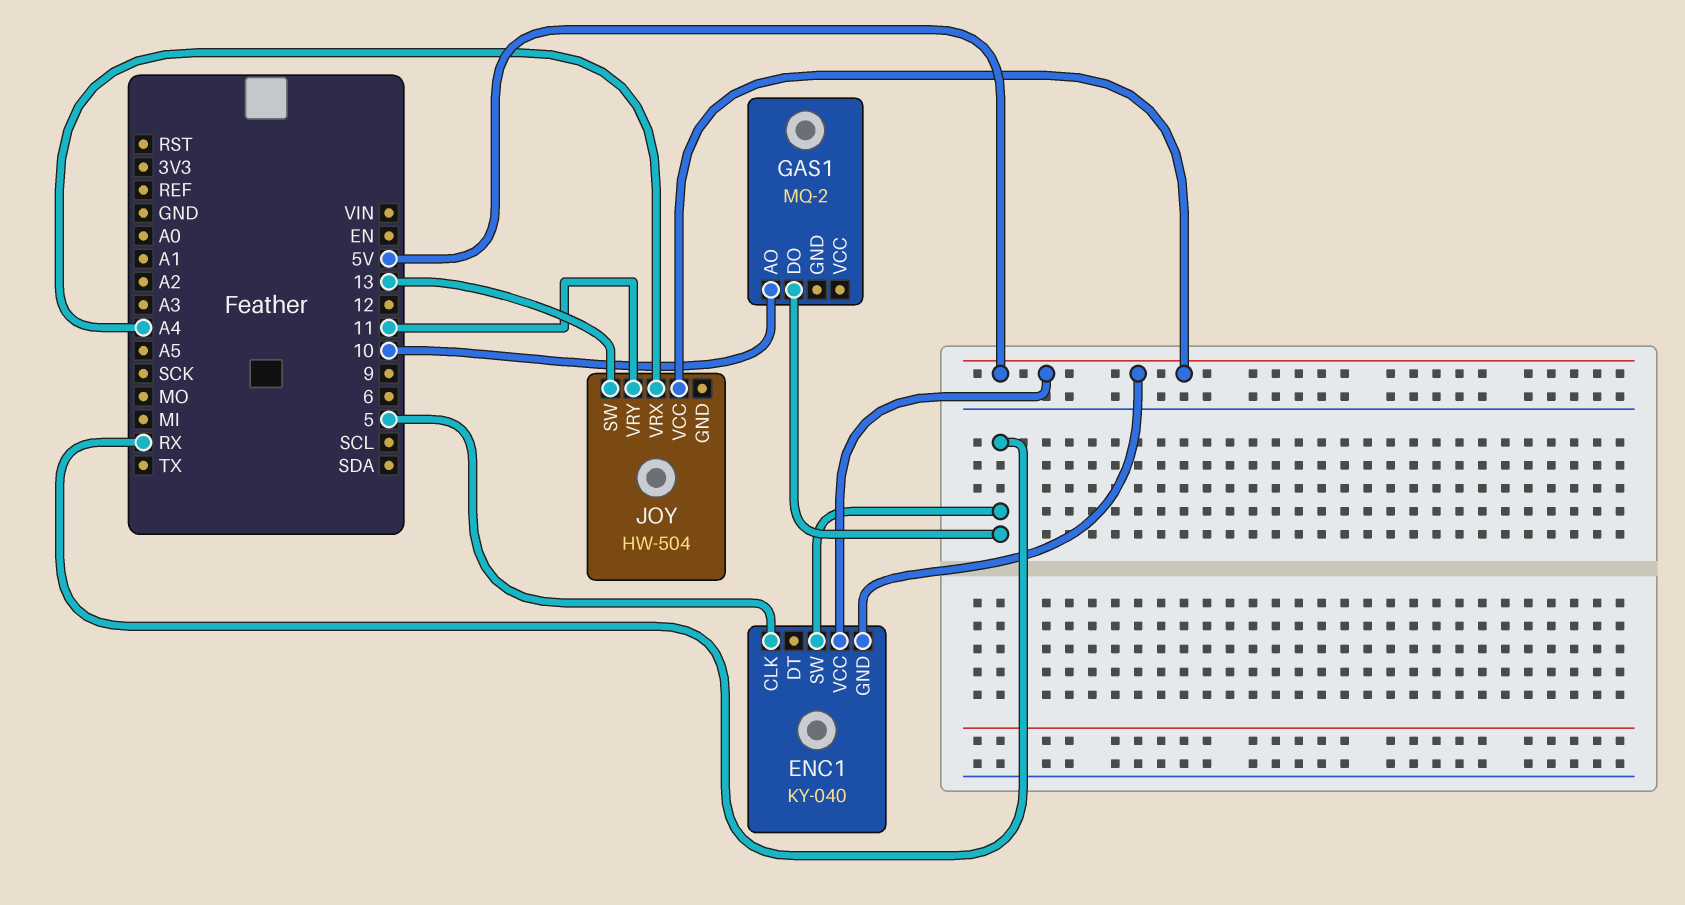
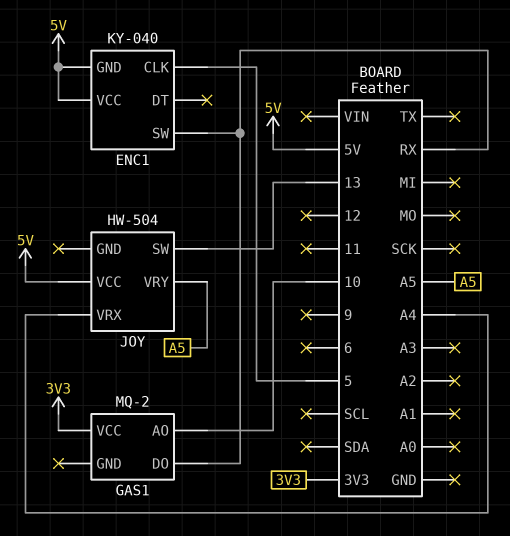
GAS1 pin VCC: none -> 3V3
JOY pin VRY: 11 -> A5

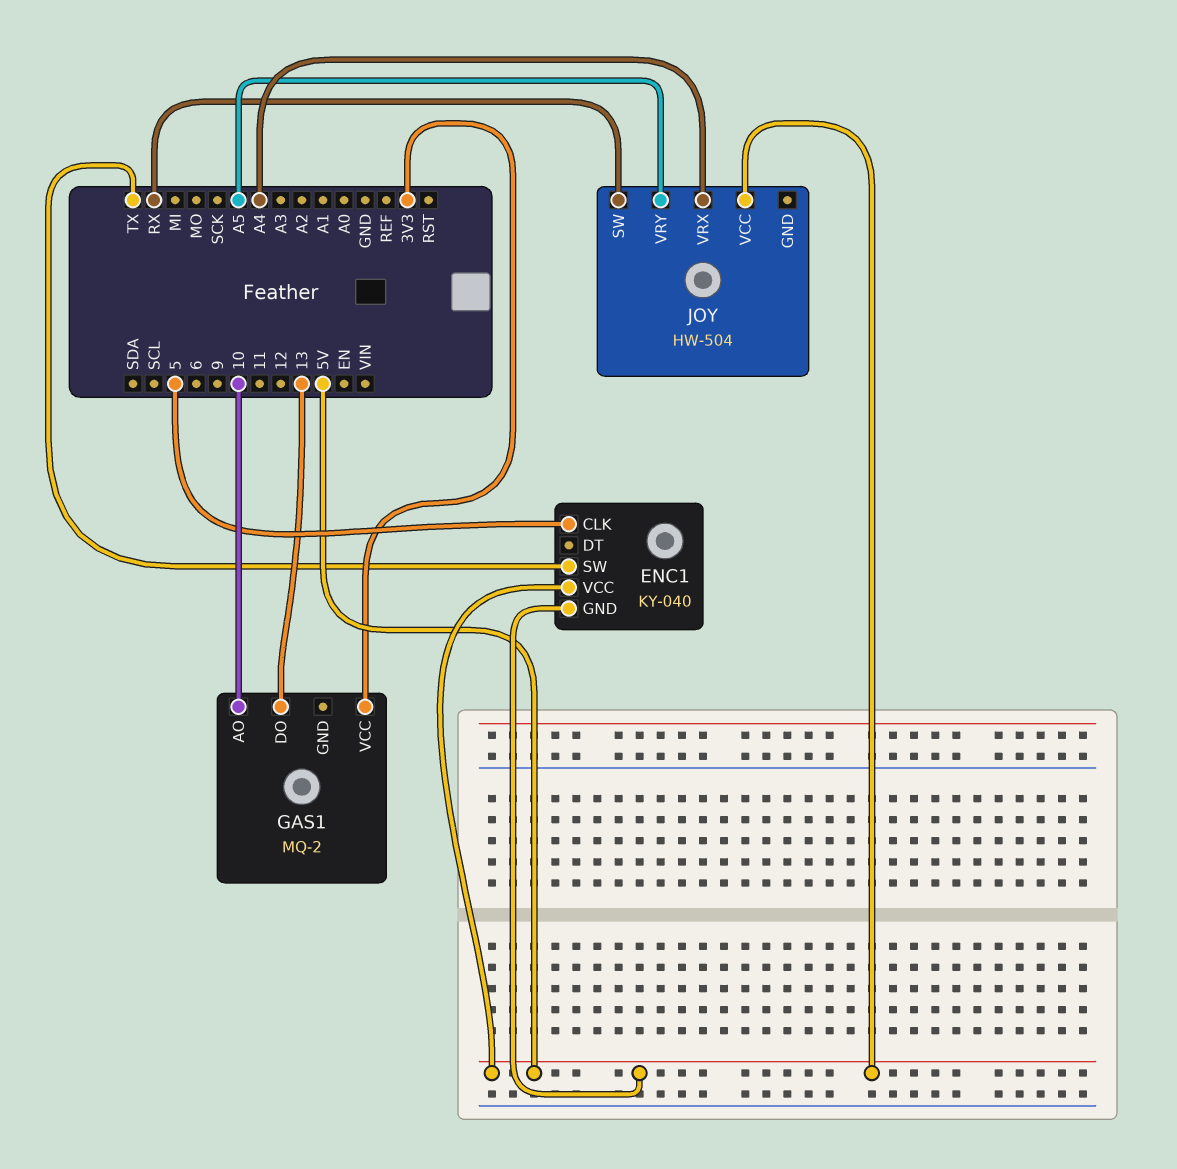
ENC1 pin SW: RX -> TX
GAS1 pin DO: RX -> 13
JOY pin SW: 13 -> RX

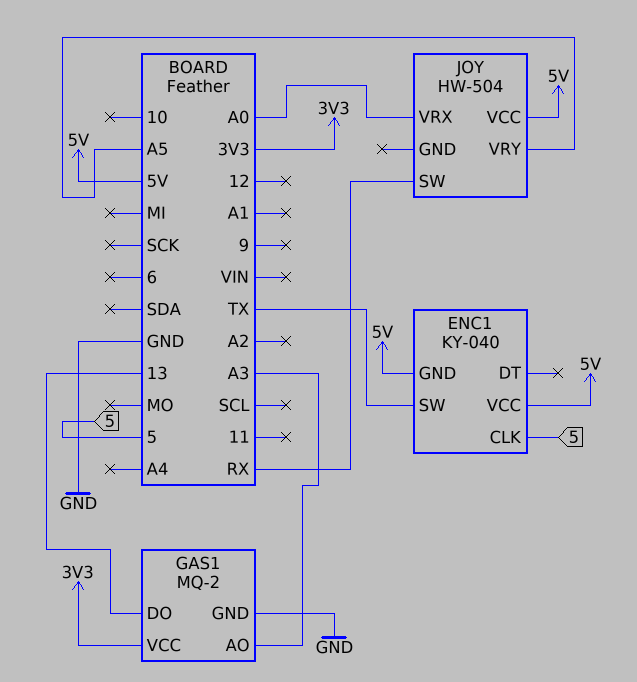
GAS1 pin AO: 10 -> A3
GAS1 pin GND: none -> GND
JOY pin VRX: A4 -> A0

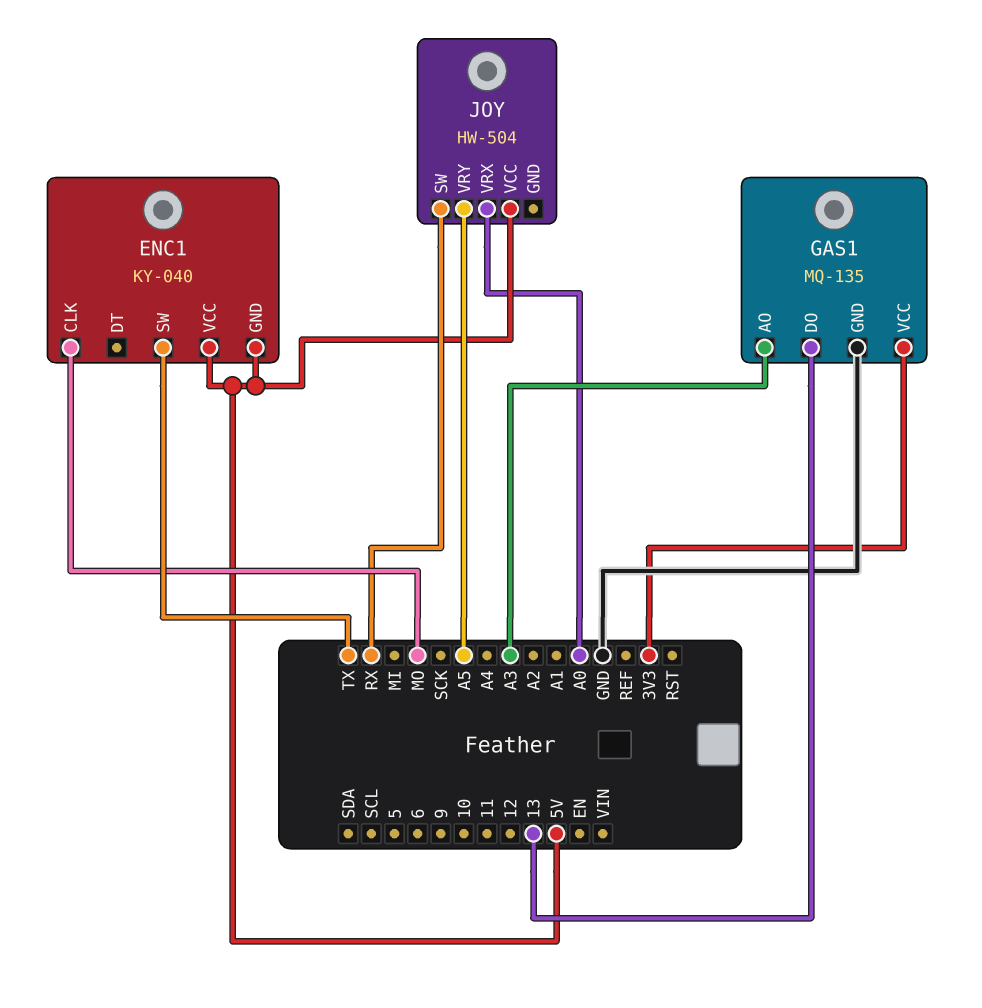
ENC1 pin CLK: 5 -> MO
GAS1: MQ-2 -> MQ-135

